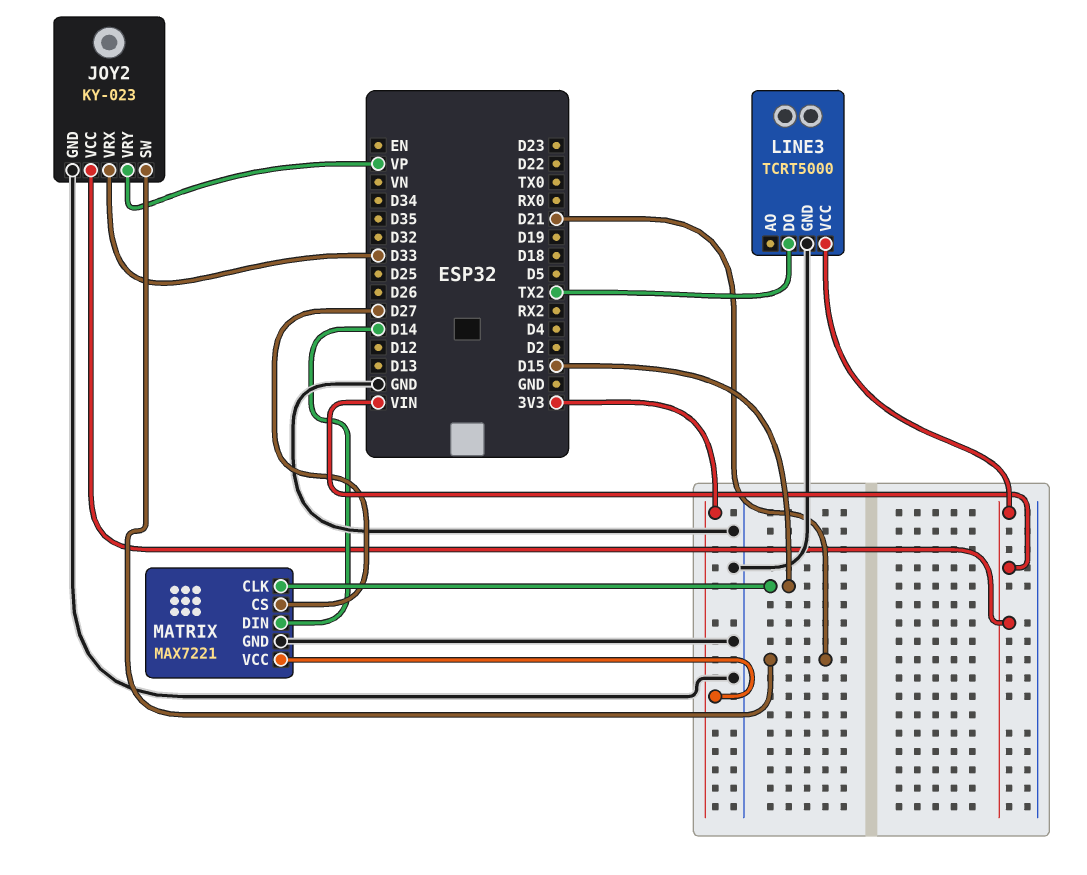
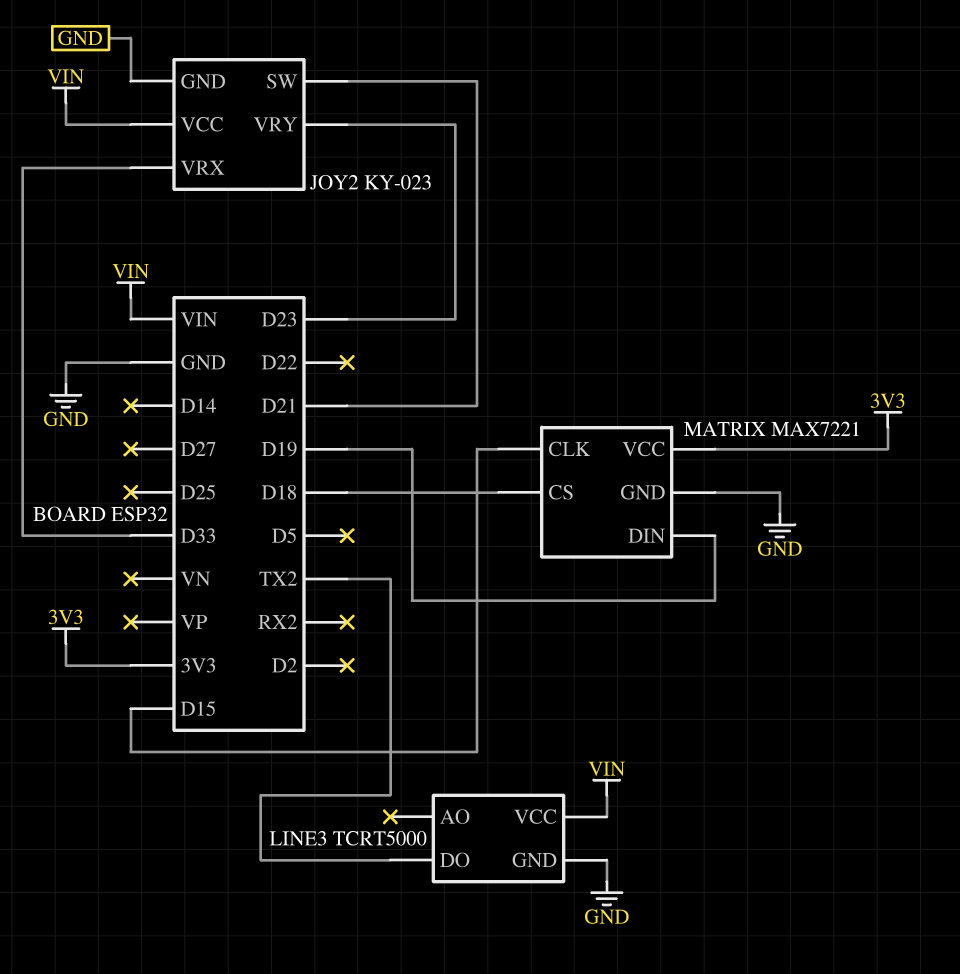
JOY2 pin VRY: VP -> D23
MATRIX pin CS: D27 -> D18
MATRIX pin DIN: D14 -> D19

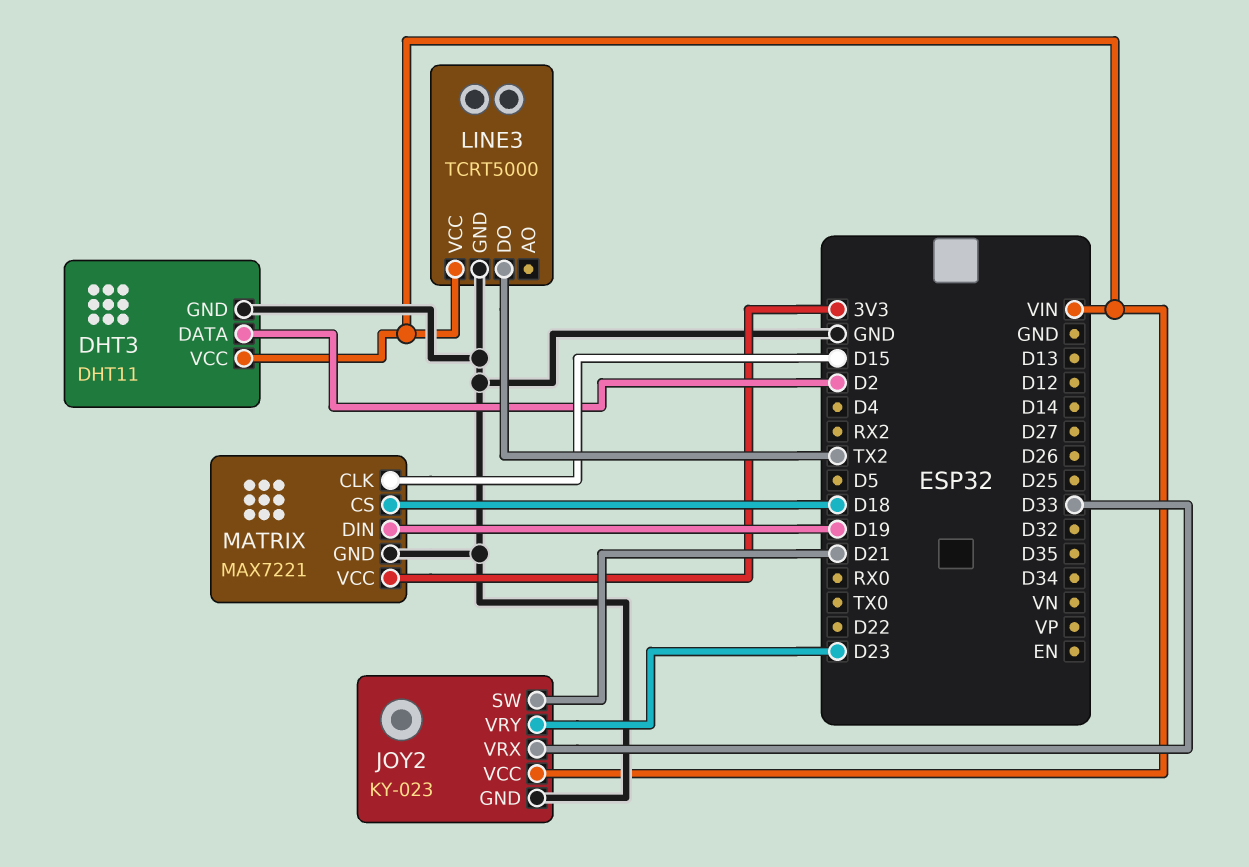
DHT3: none -> DHT11
DHT3 pin DATA: none -> D2
DHT3 pin GND: none -> GND
DHT3 pin VCC: none -> VIN

